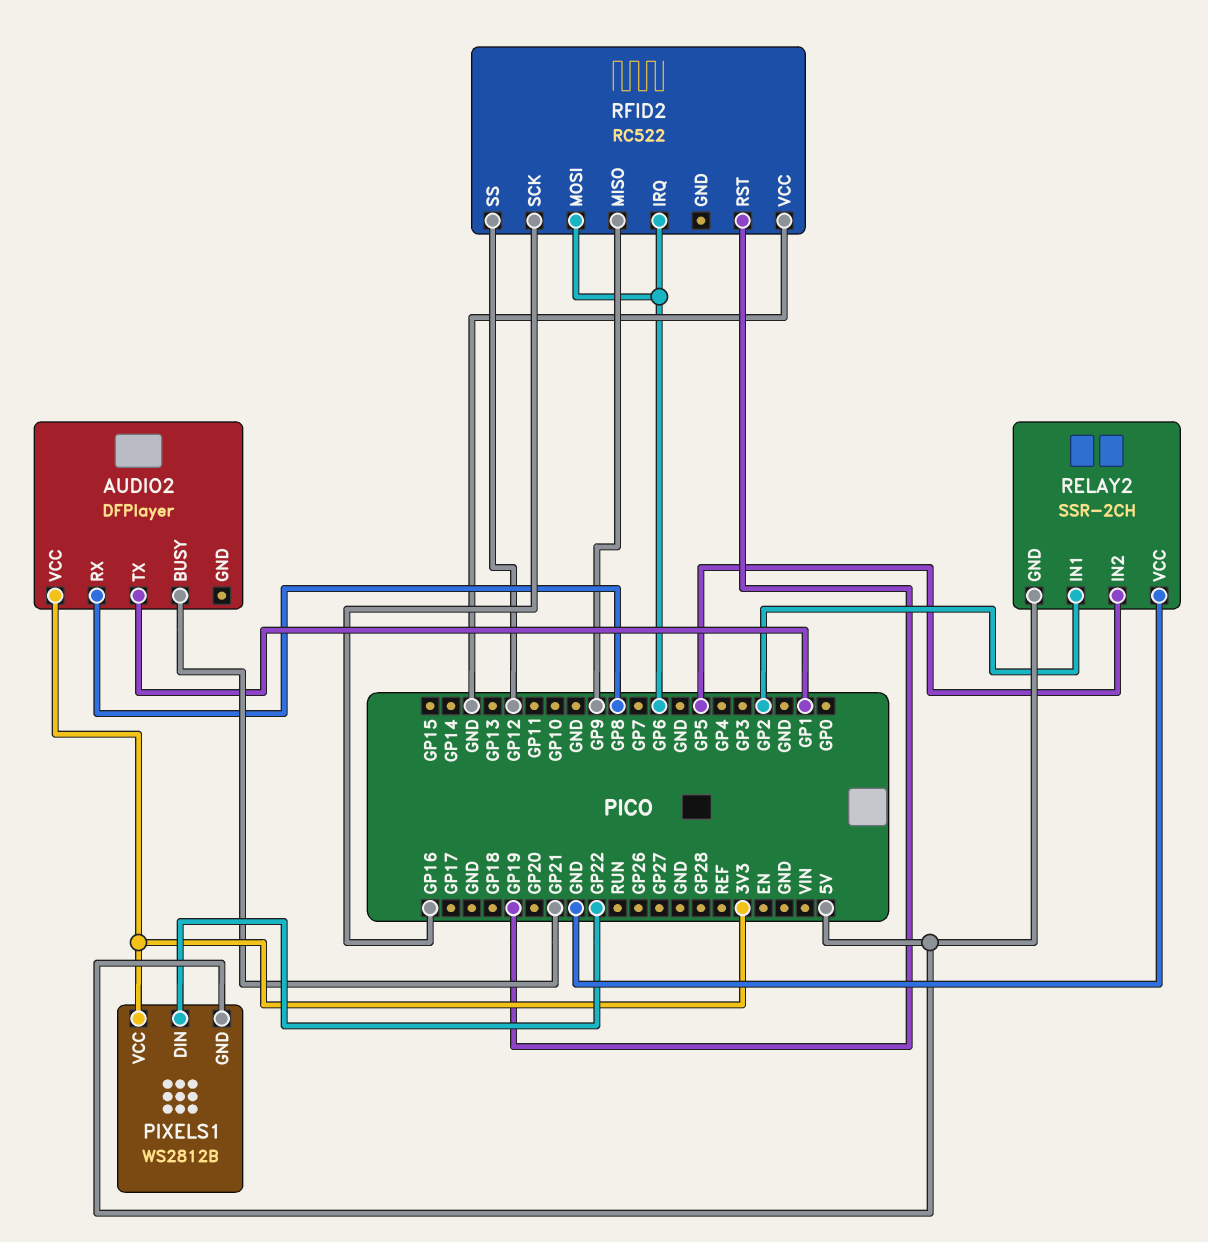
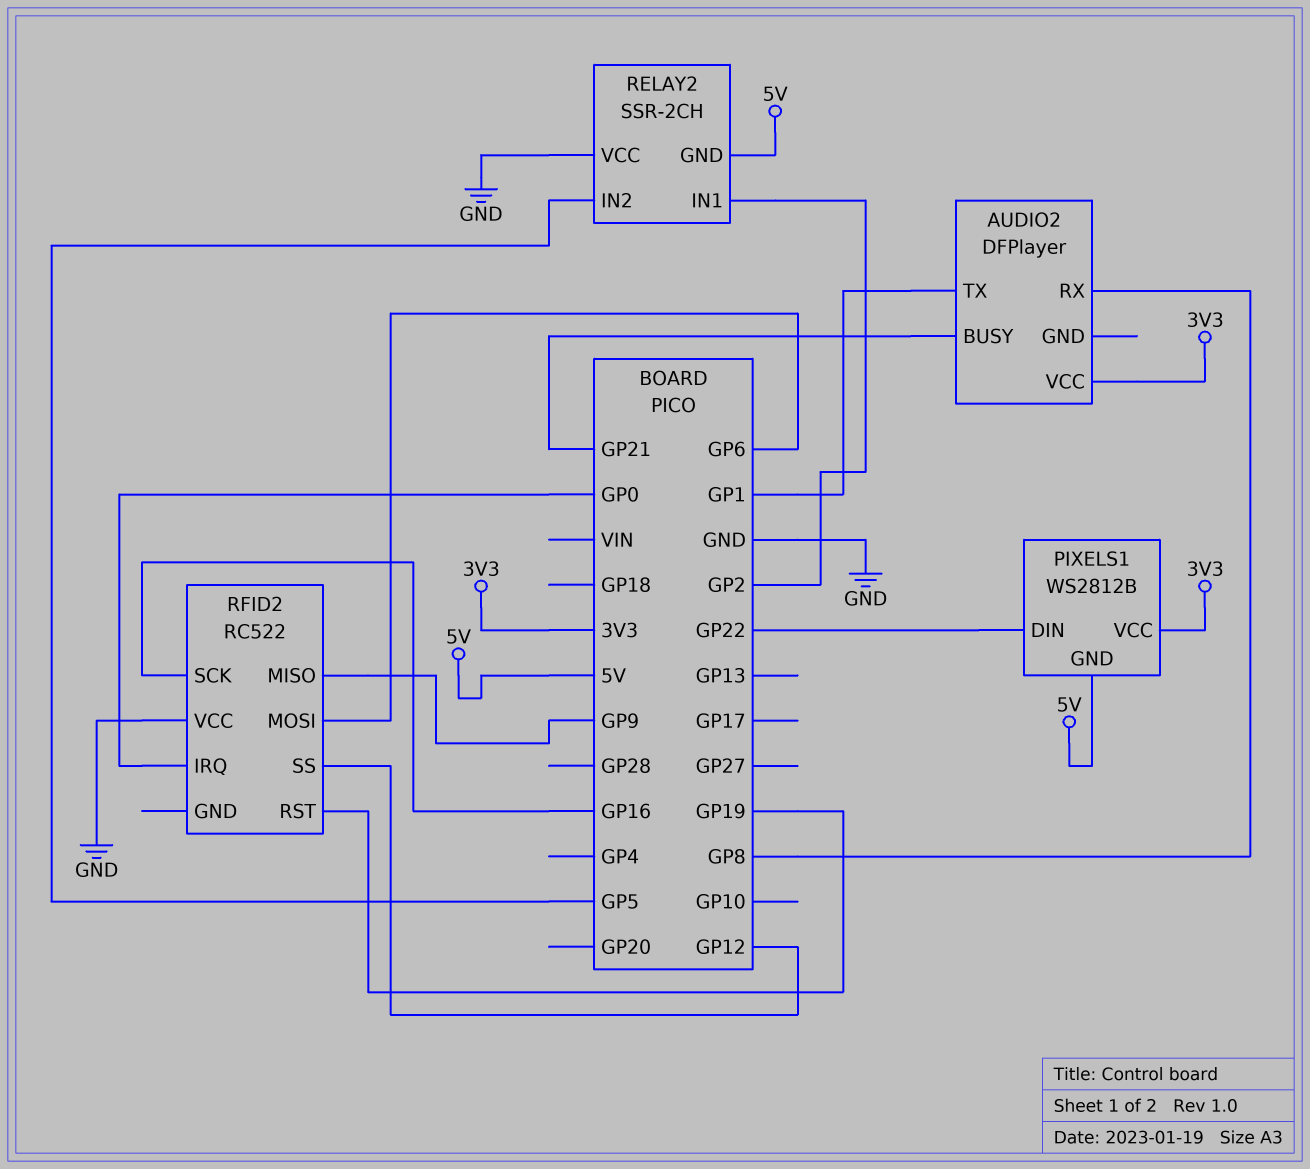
RFID2 pin IRQ: GP6 -> GP0

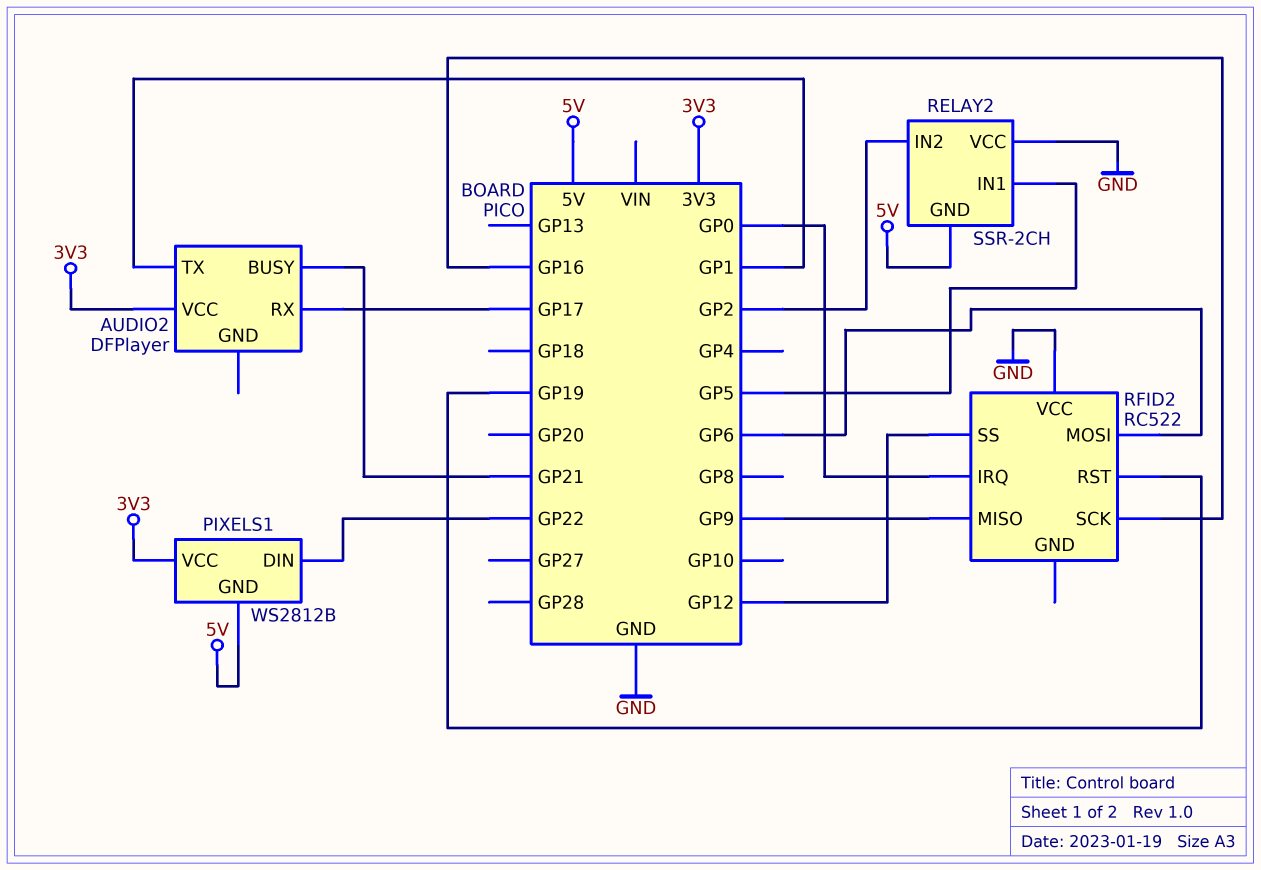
AUDIO2 pin RX: GP8 -> GP17
RELAY2 pin IN1: GP2 -> GP5
RELAY2 pin IN2: GP5 -> GP2

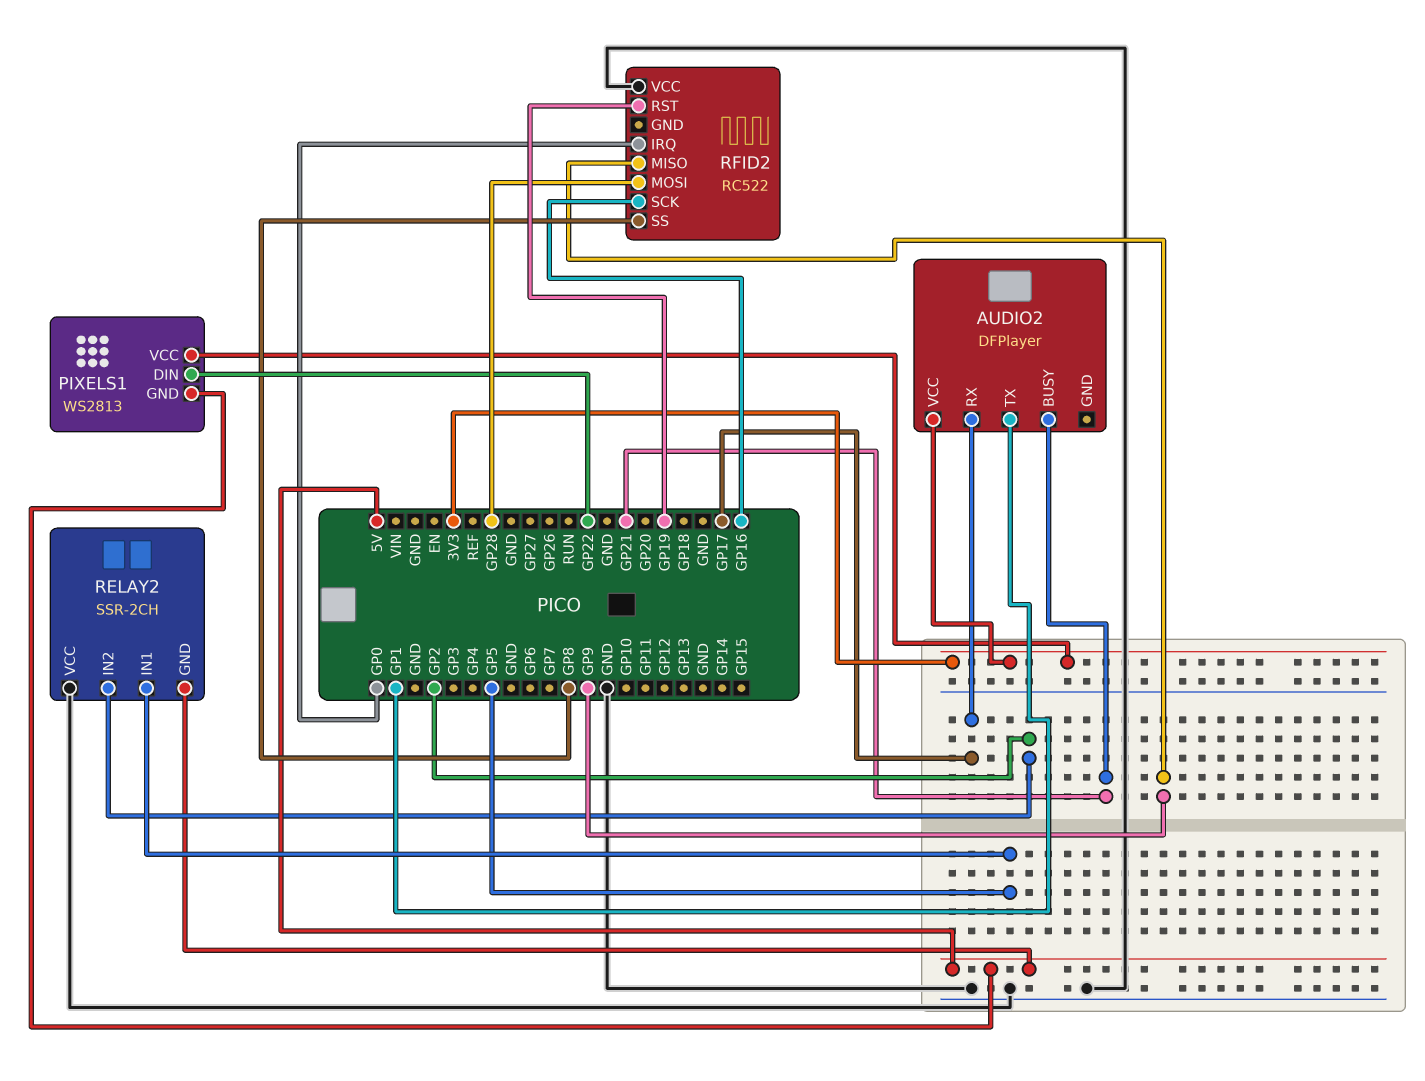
PIXELS1: WS2812B -> WS2813
RFID2 pin MOSI: GP6 -> GP28
RFID2 pin SS: GP12 -> GP8

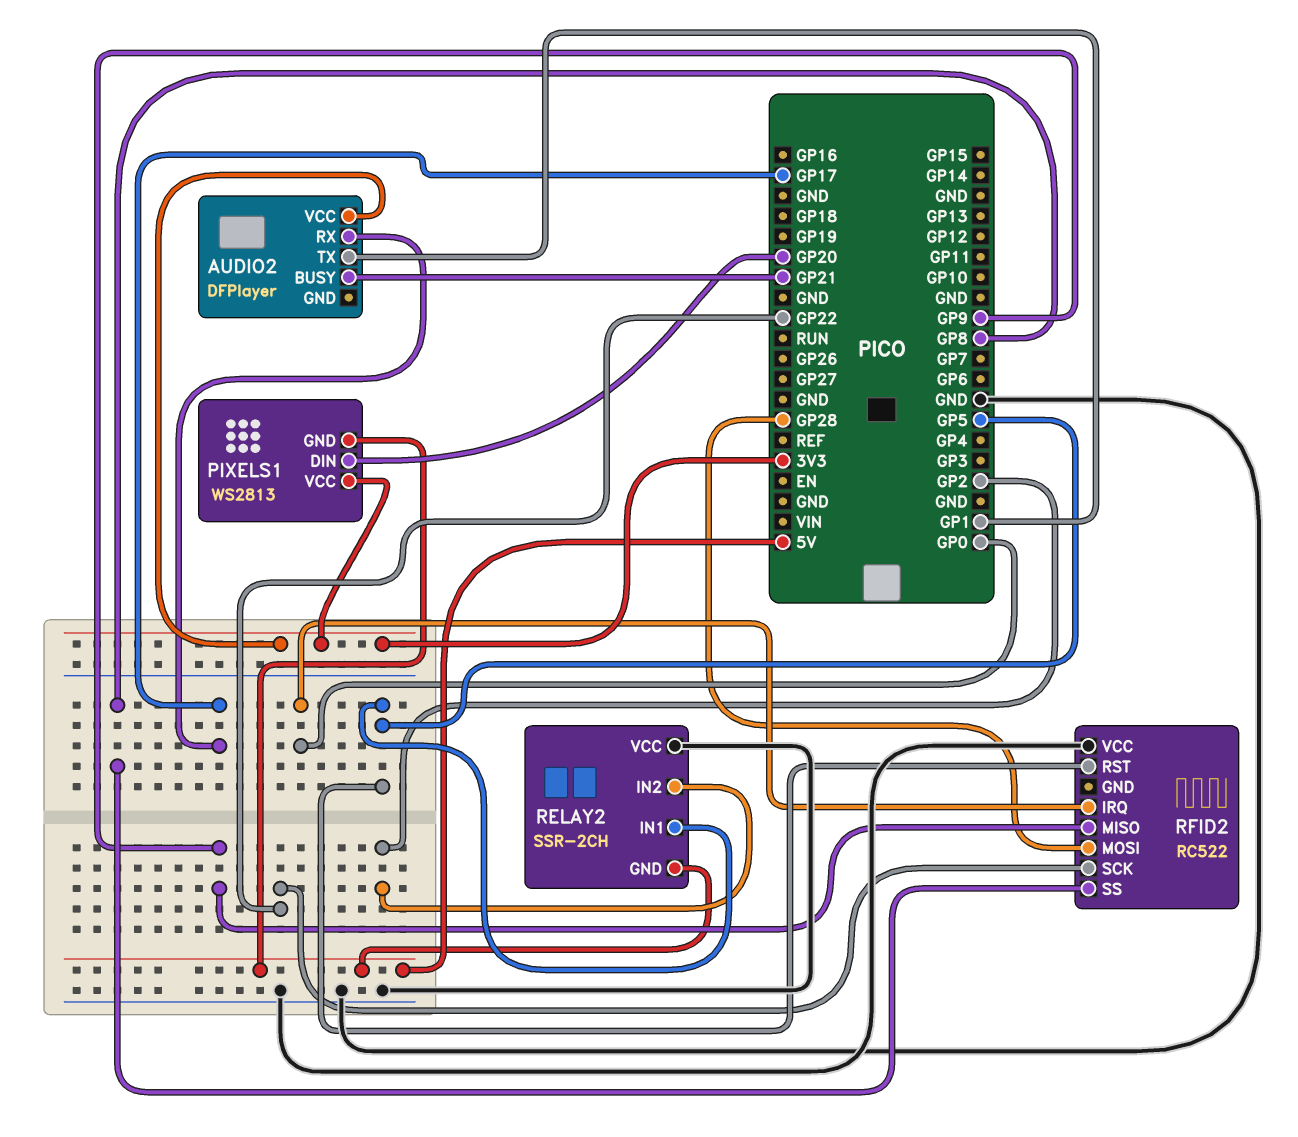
PIXELS1 pin DIN: GP22 -> GP20
RFID2 pin RST: GP19 -> GP5
RFID2 pin SCK: GP16 -> GP22

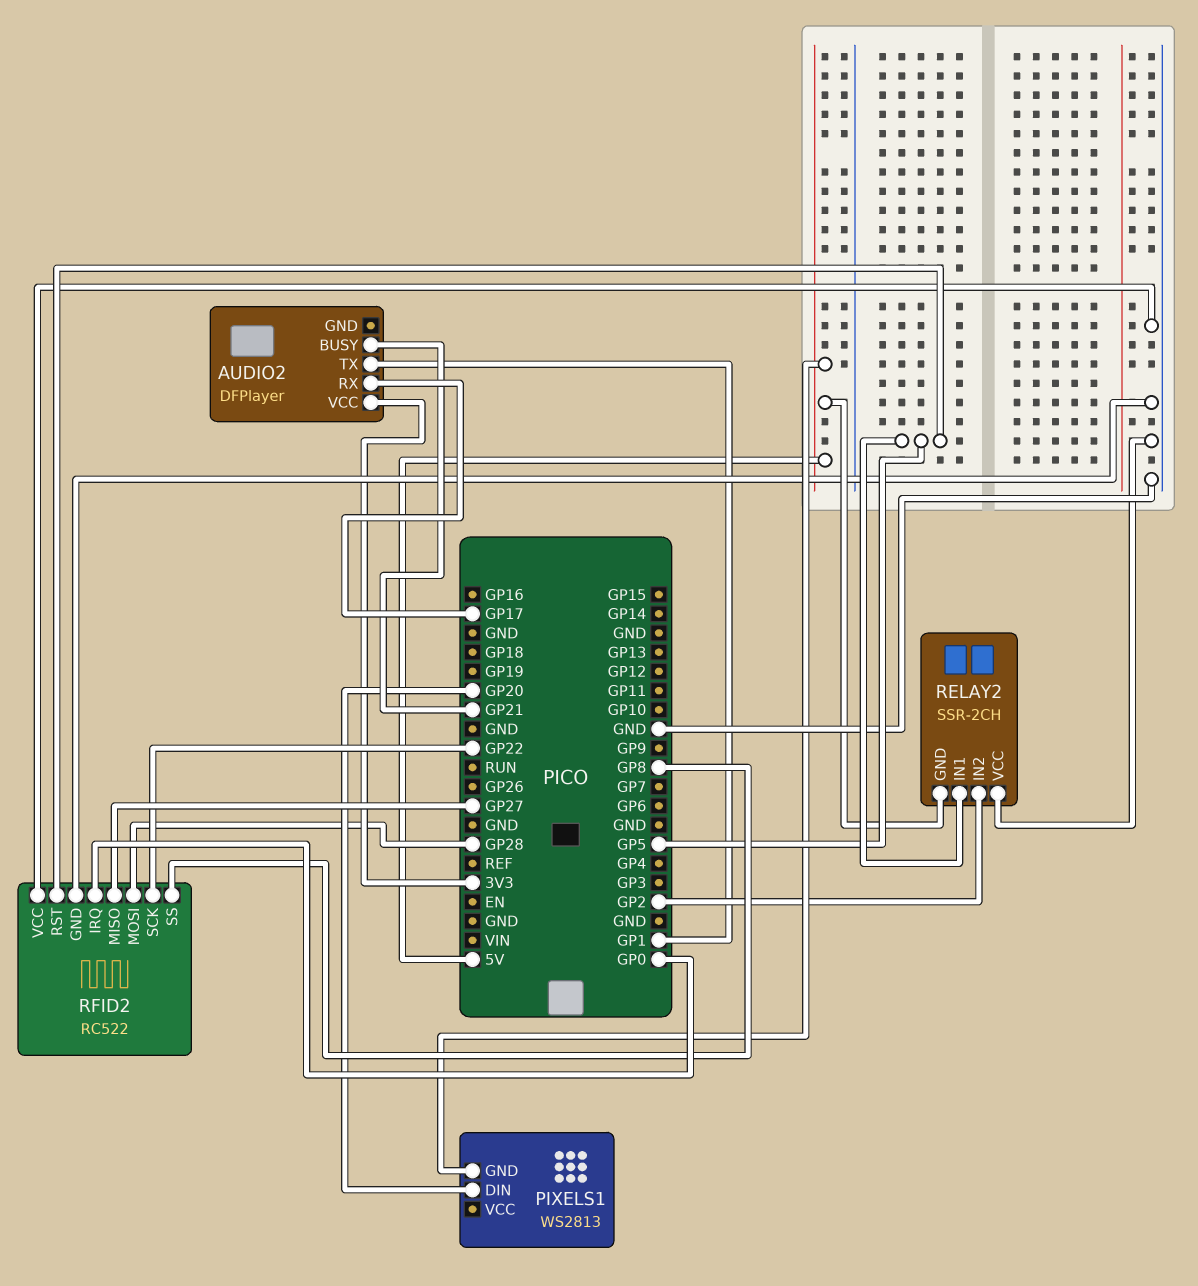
PIXELS1 pin VCC: 3V3 -> none
RFID2 pin GND: none -> GND
RFID2 pin MISO: GP9 -> GP27

